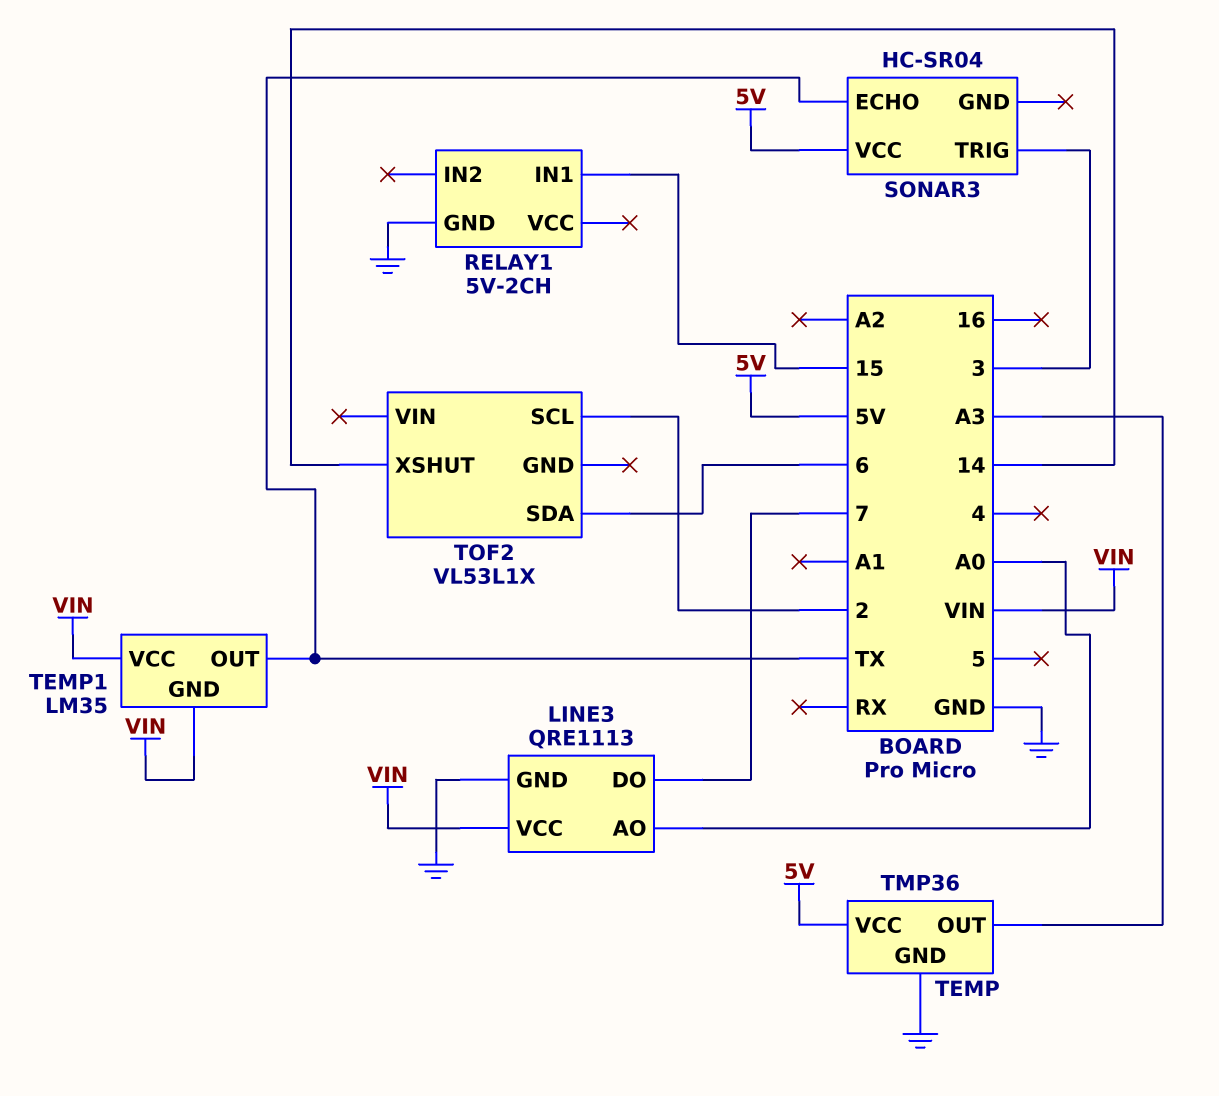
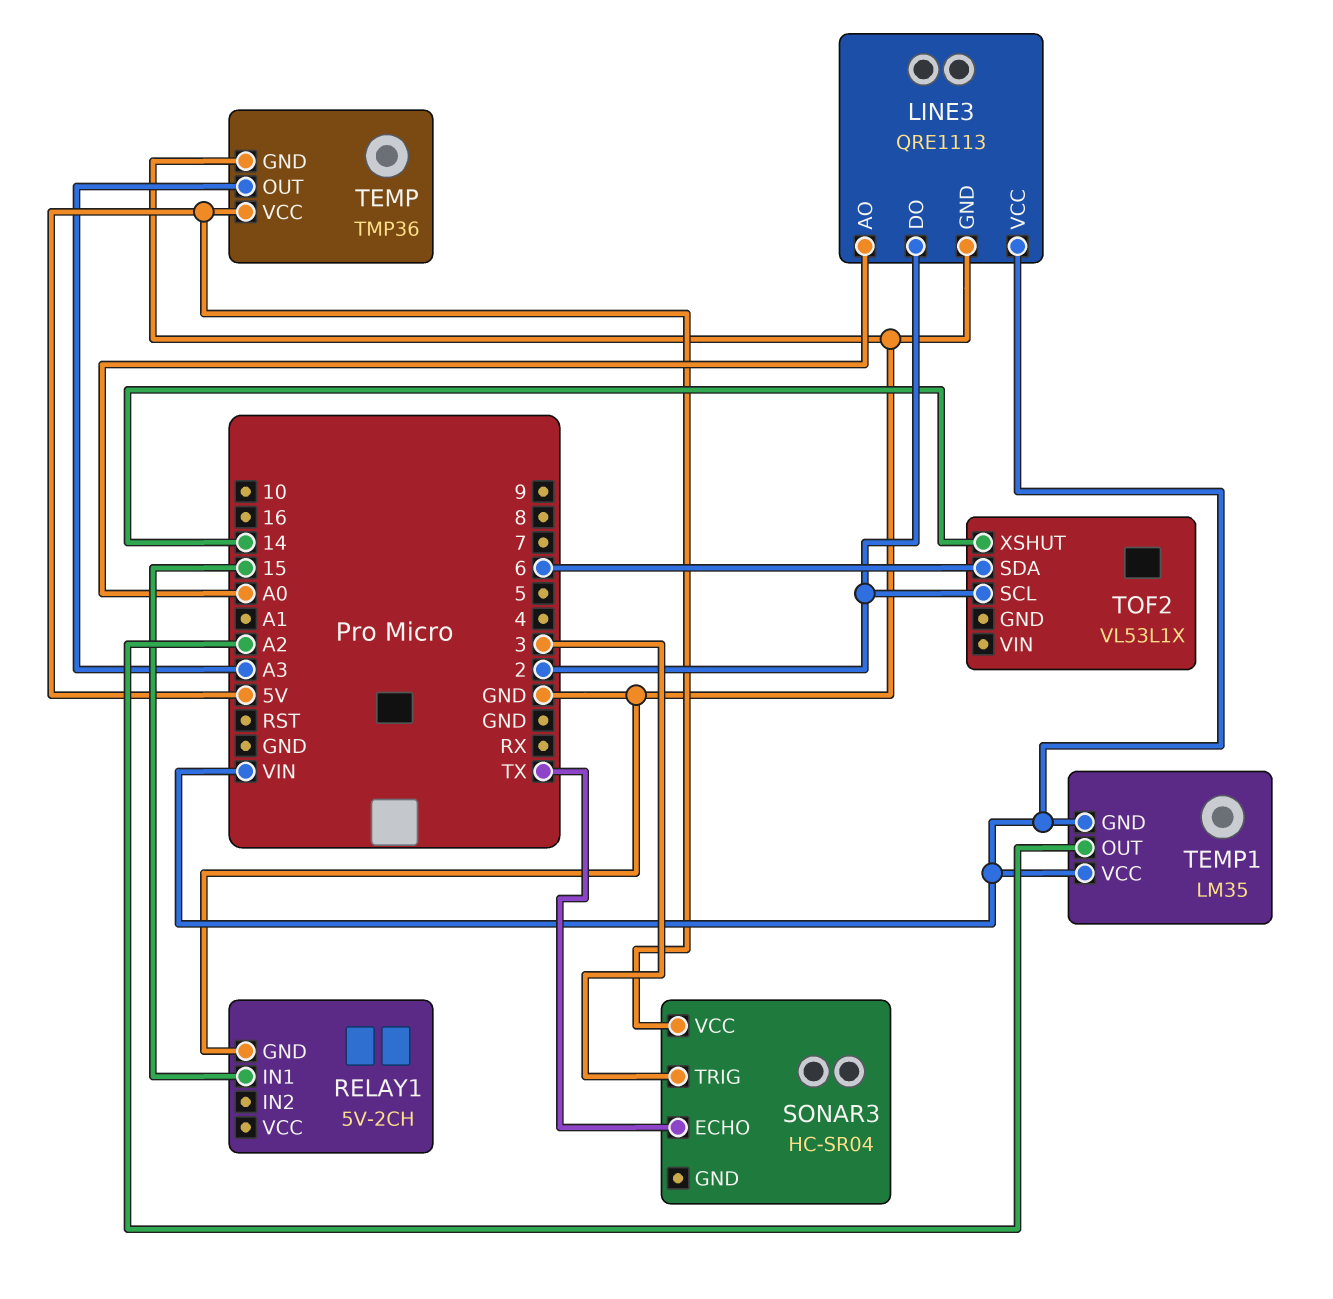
LINE3 pin DO: 7 -> 2
TEMP1 pin OUT: TX -> A2

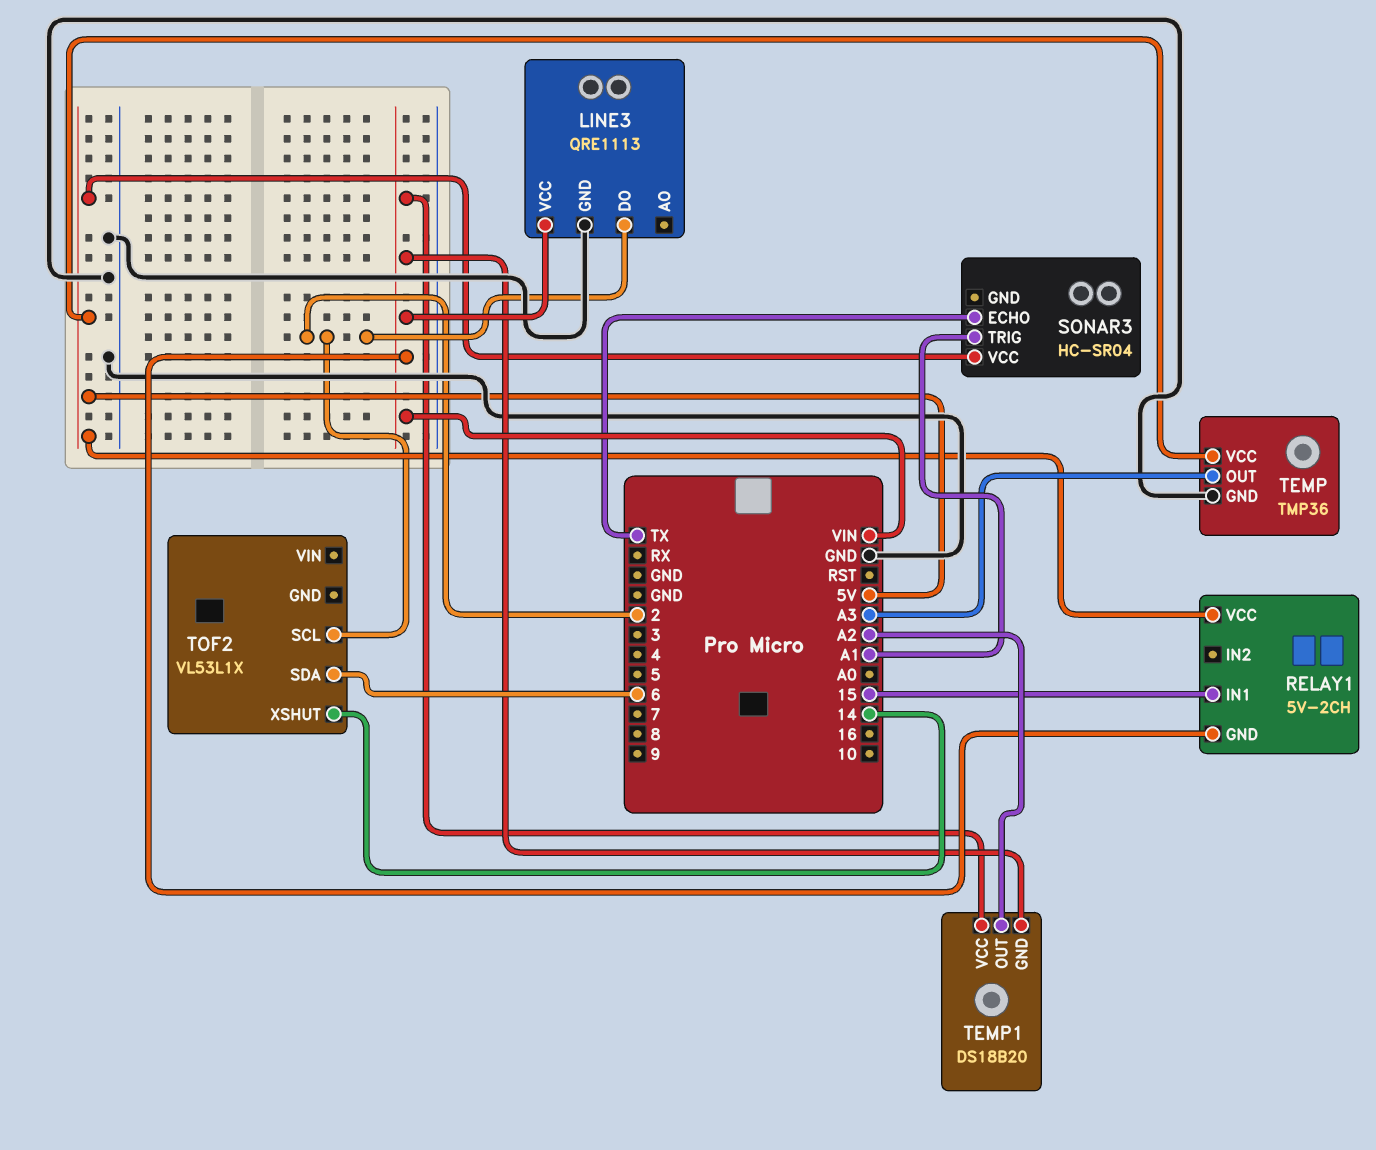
LINE3 pin AO: A0 -> none
RELAY1 pin GND: GND -> VIN
RELAY1 pin VCC: none -> 5V
SONAR3 pin TRIG: 3 -> A1
TEMP1: LM35 -> DS18B20

